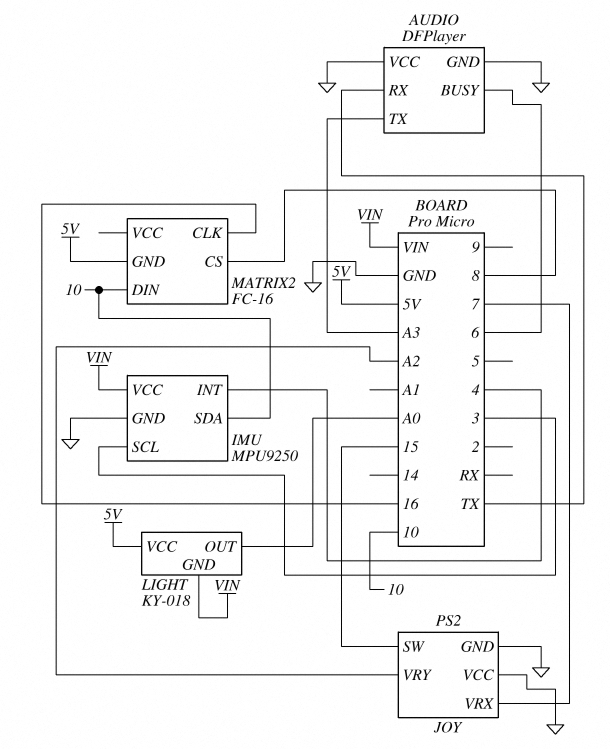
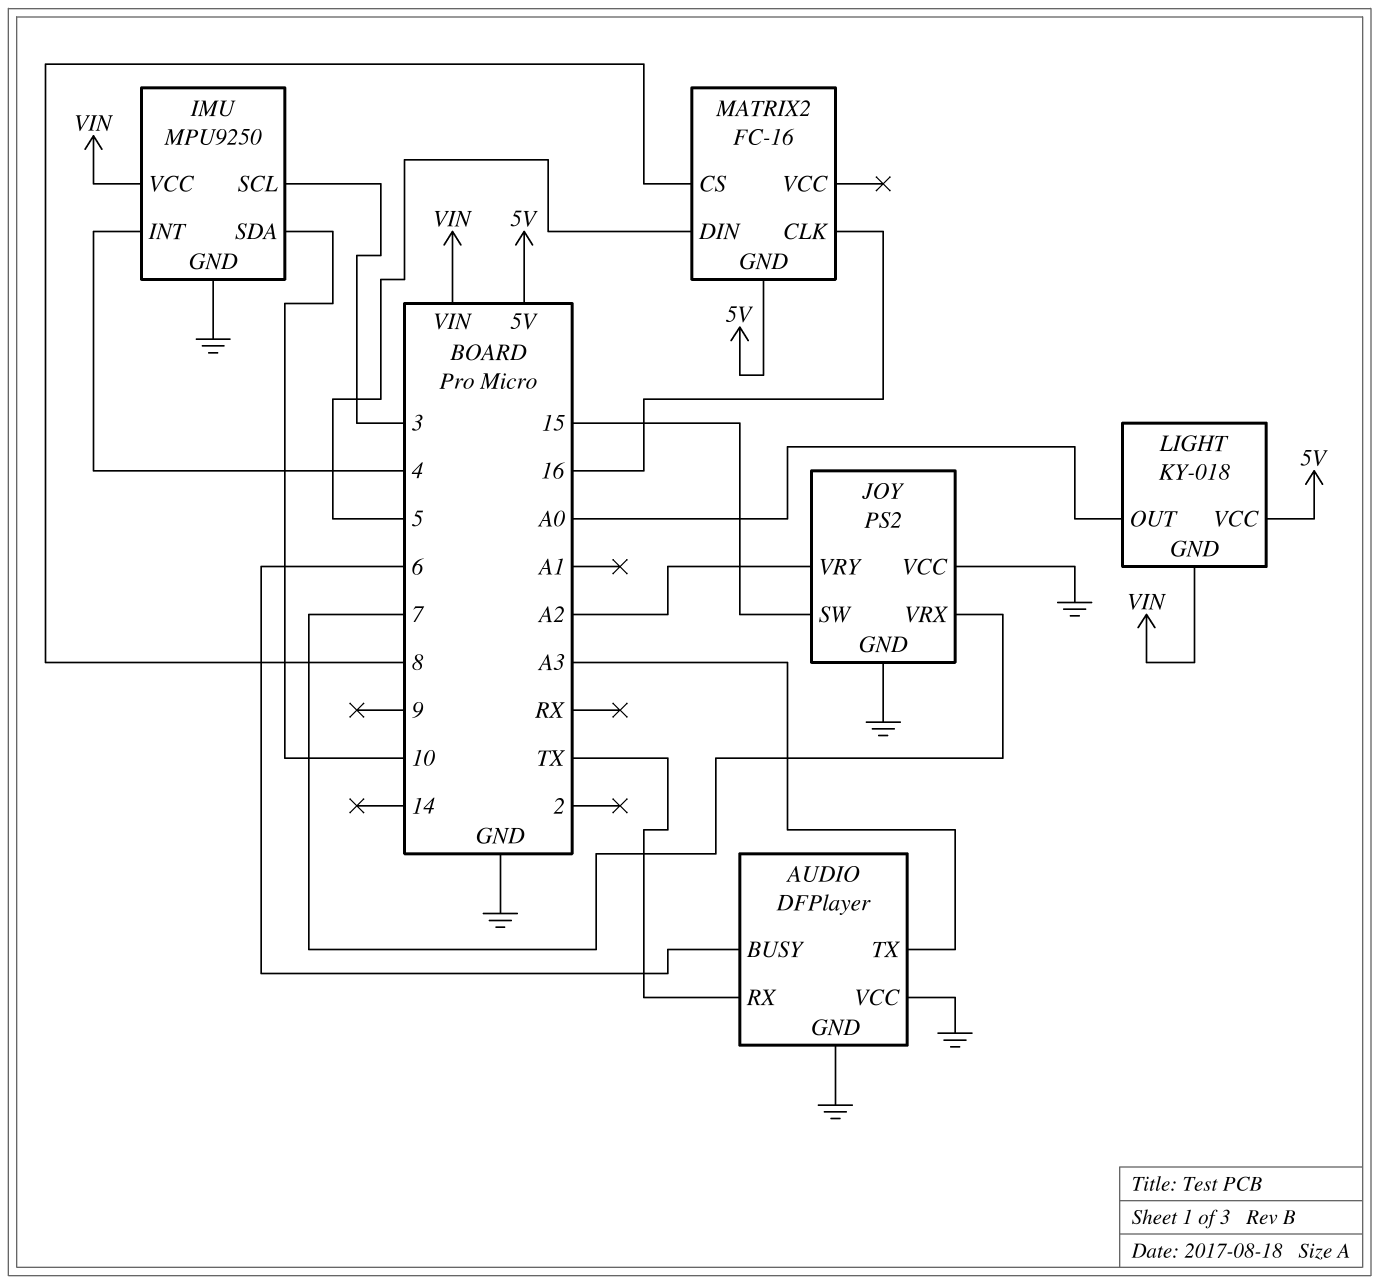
MATRIX2 pin DIN: 10 -> 5

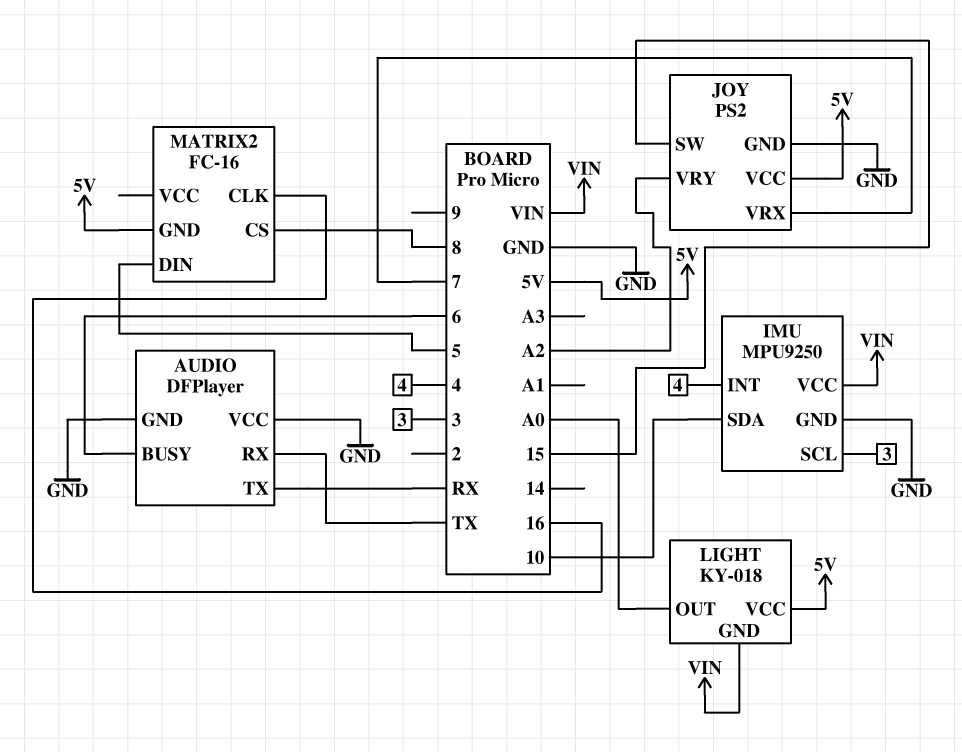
AUDIO pin TX: A3 -> RX
JOY pin VCC: GND -> 5V

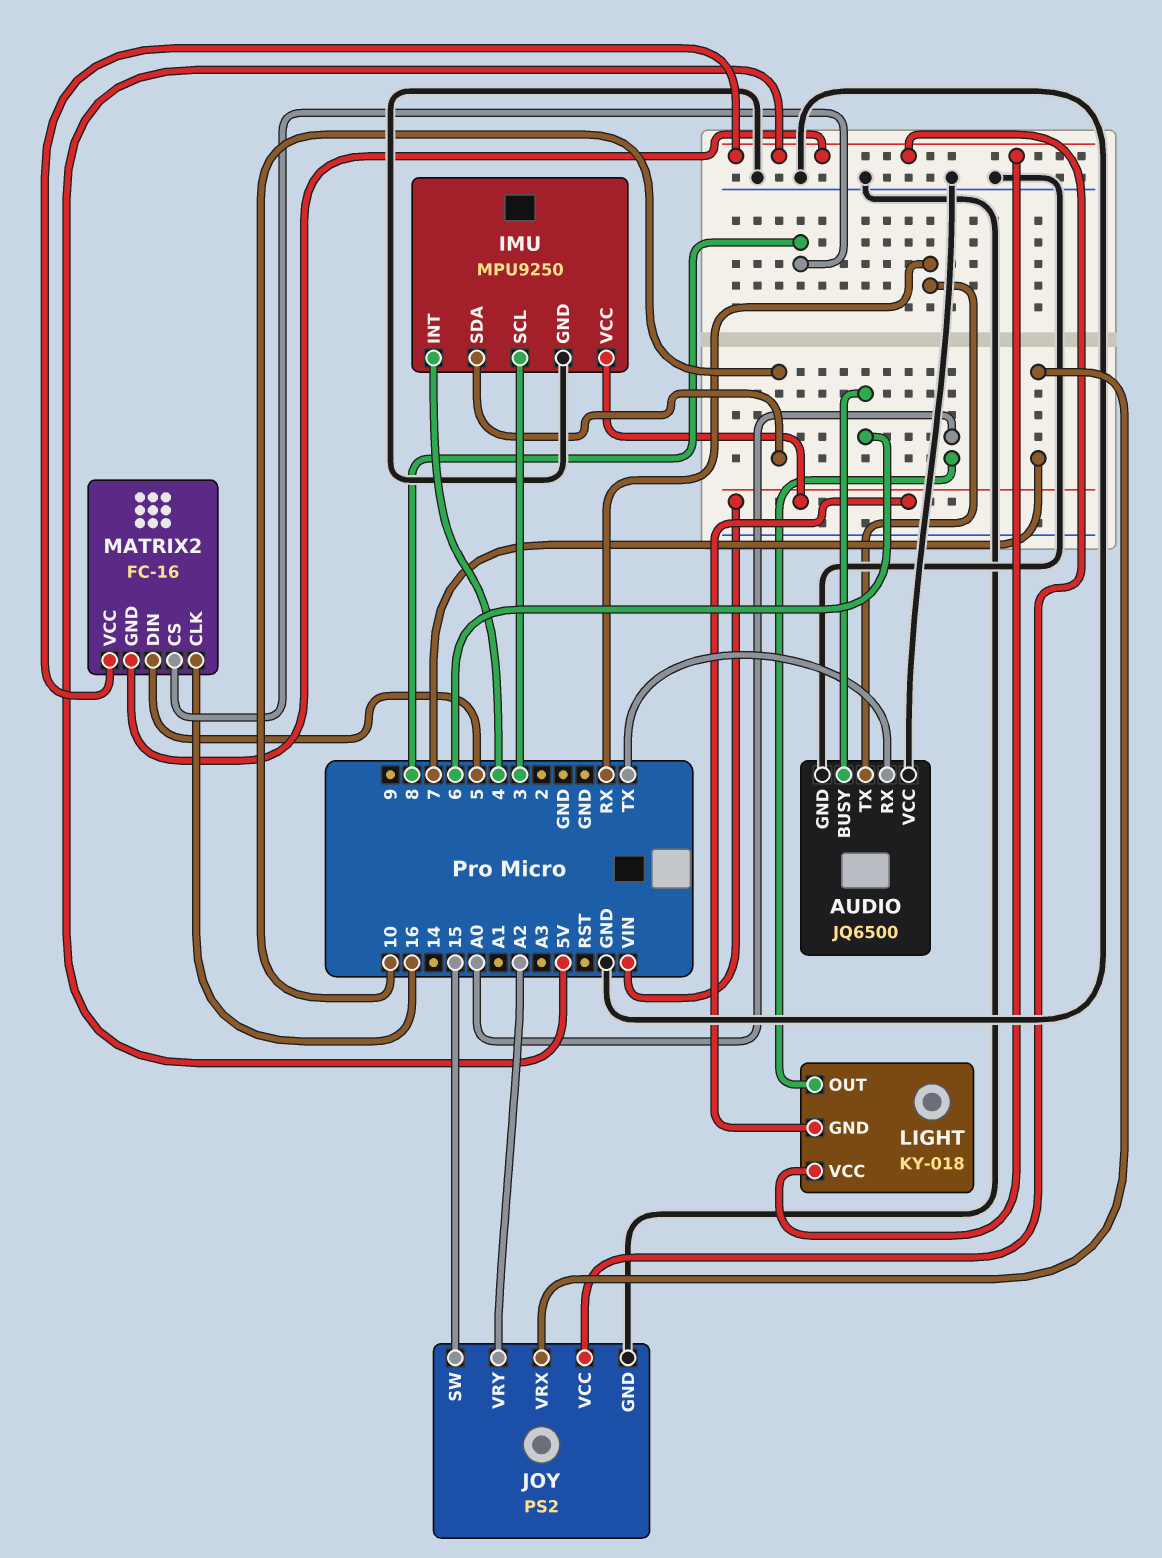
AUDIO: DFPlayer -> JQ6500
MATRIX2 pin VCC: none -> 5V

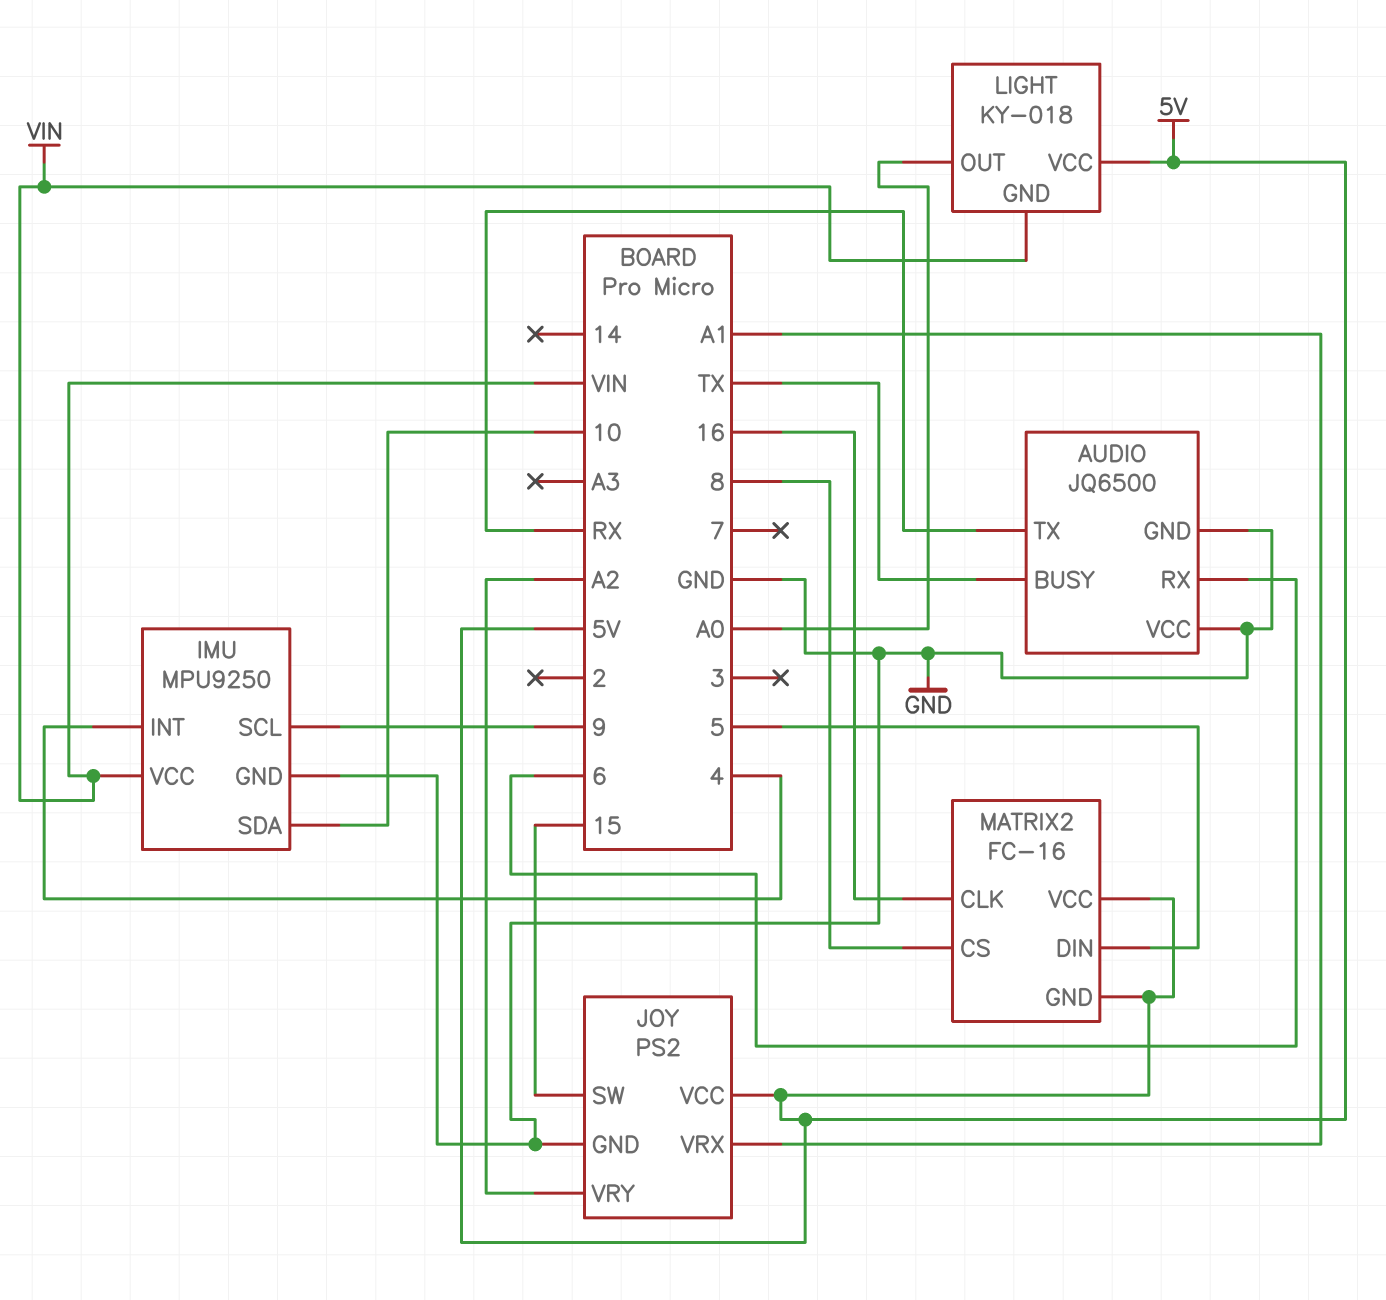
AUDIO pin BUSY: 6 -> TX
AUDIO pin RX: TX -> 6
IMU pin SCL: 3 -> 9
JOY pin VRX: 7 -> A1

